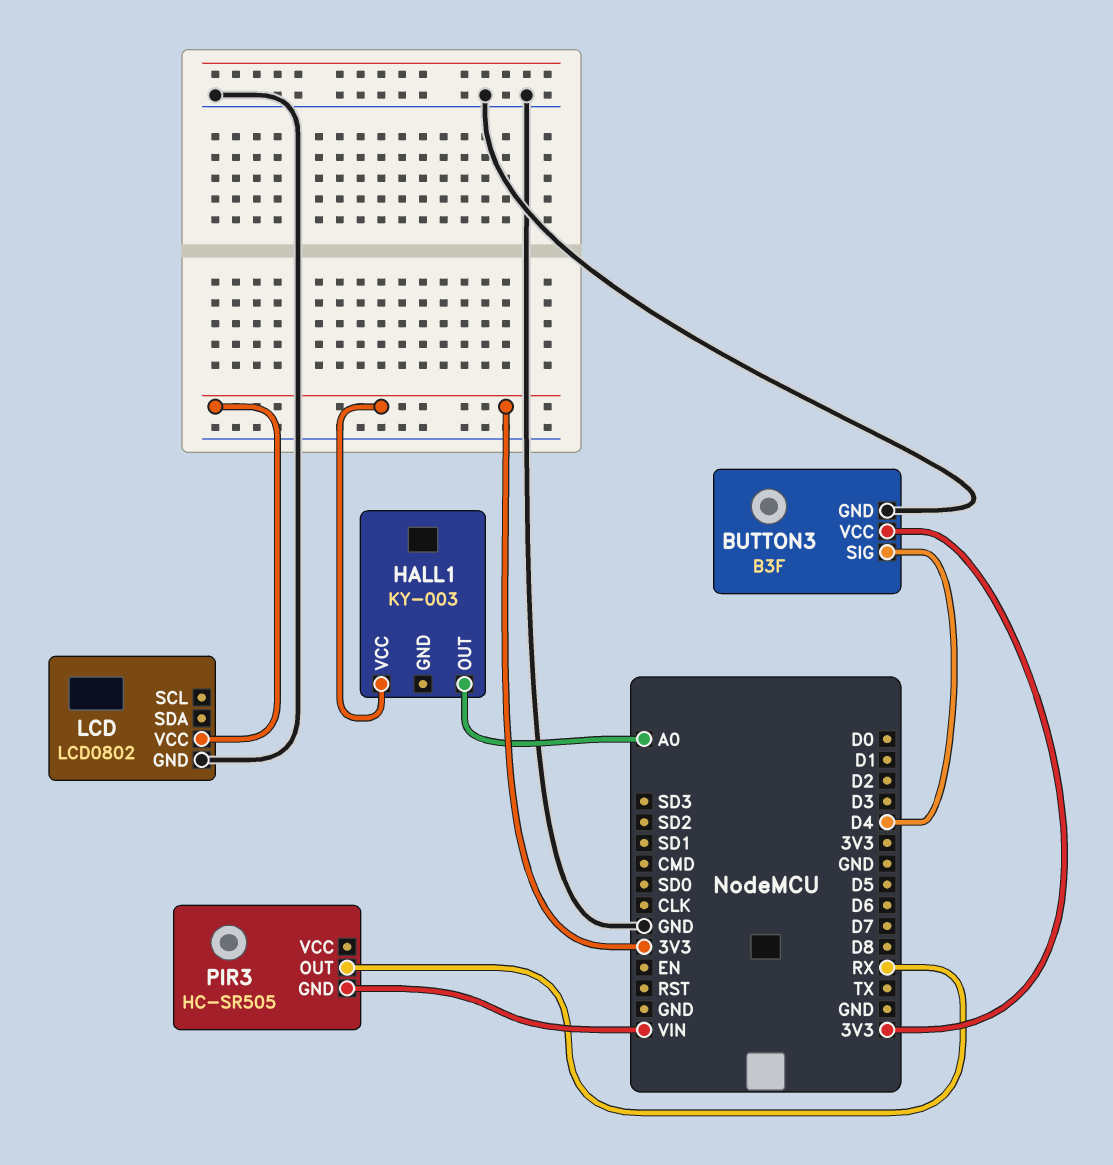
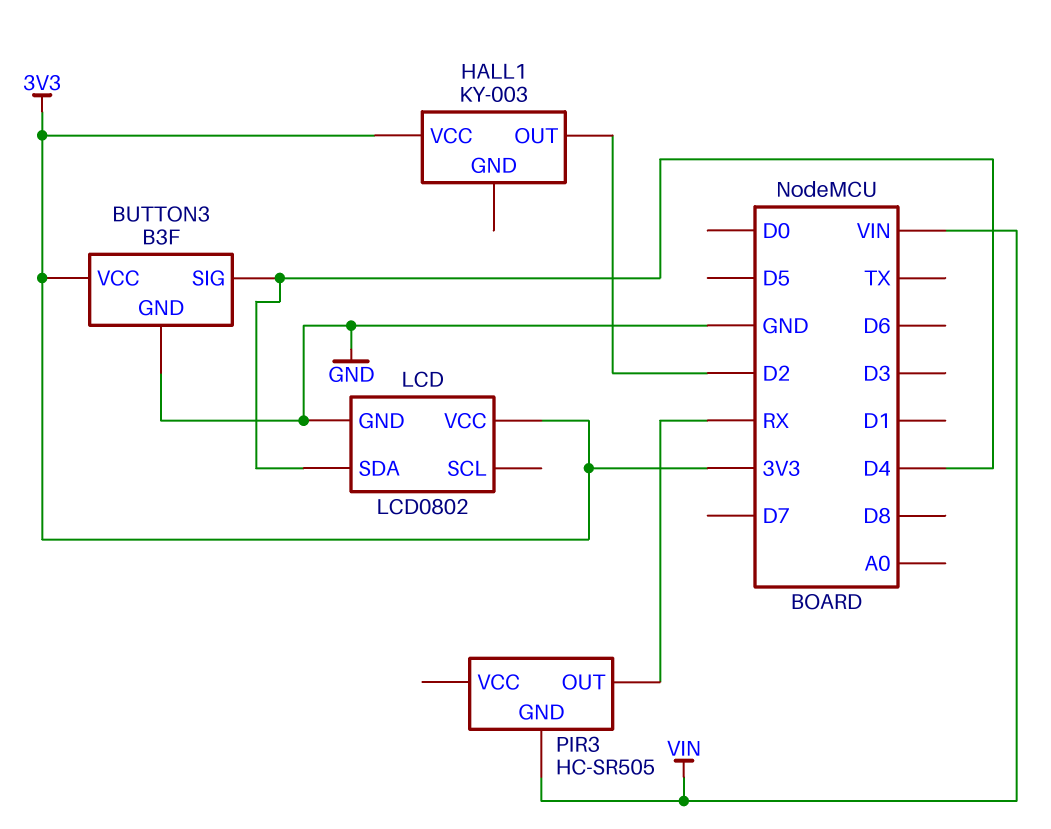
HALL1 pin OUT: A0 -> D2
LCD pin SDA: none -> D4

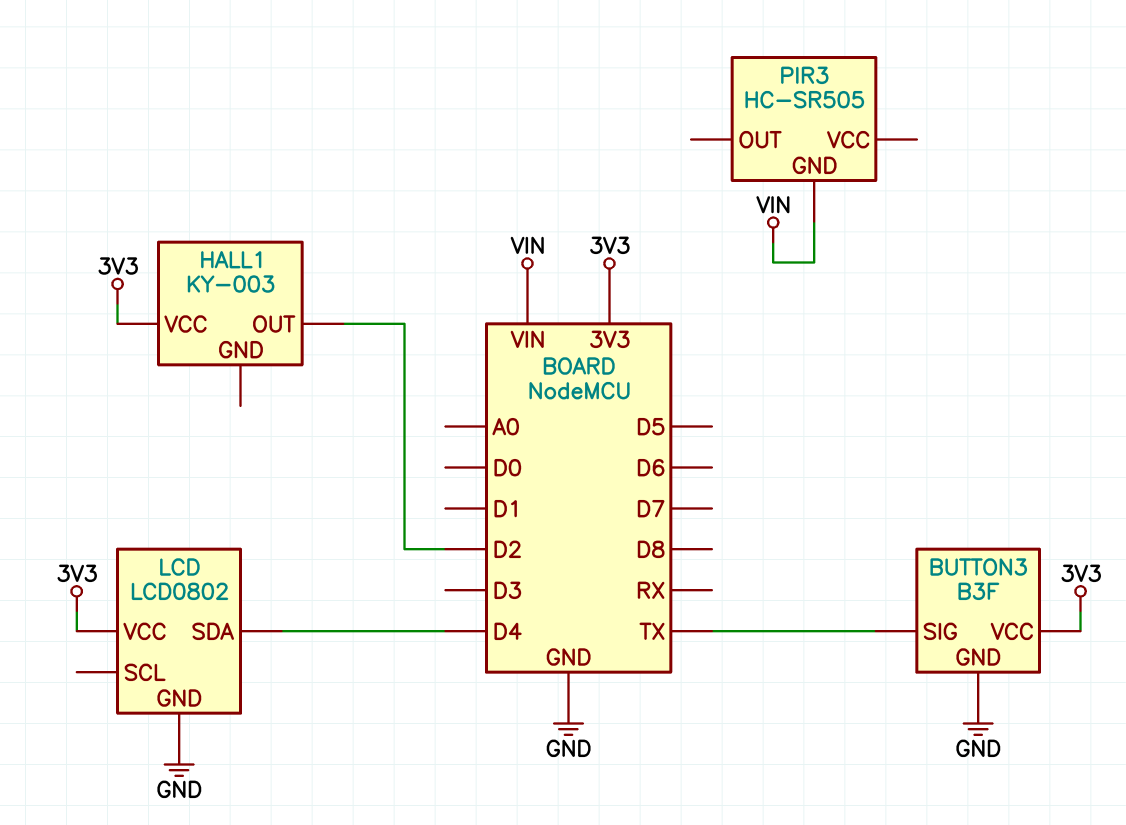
BUTTON3 pin SIG: D4 -> TX
PIR3 pin OUT: RX -> none

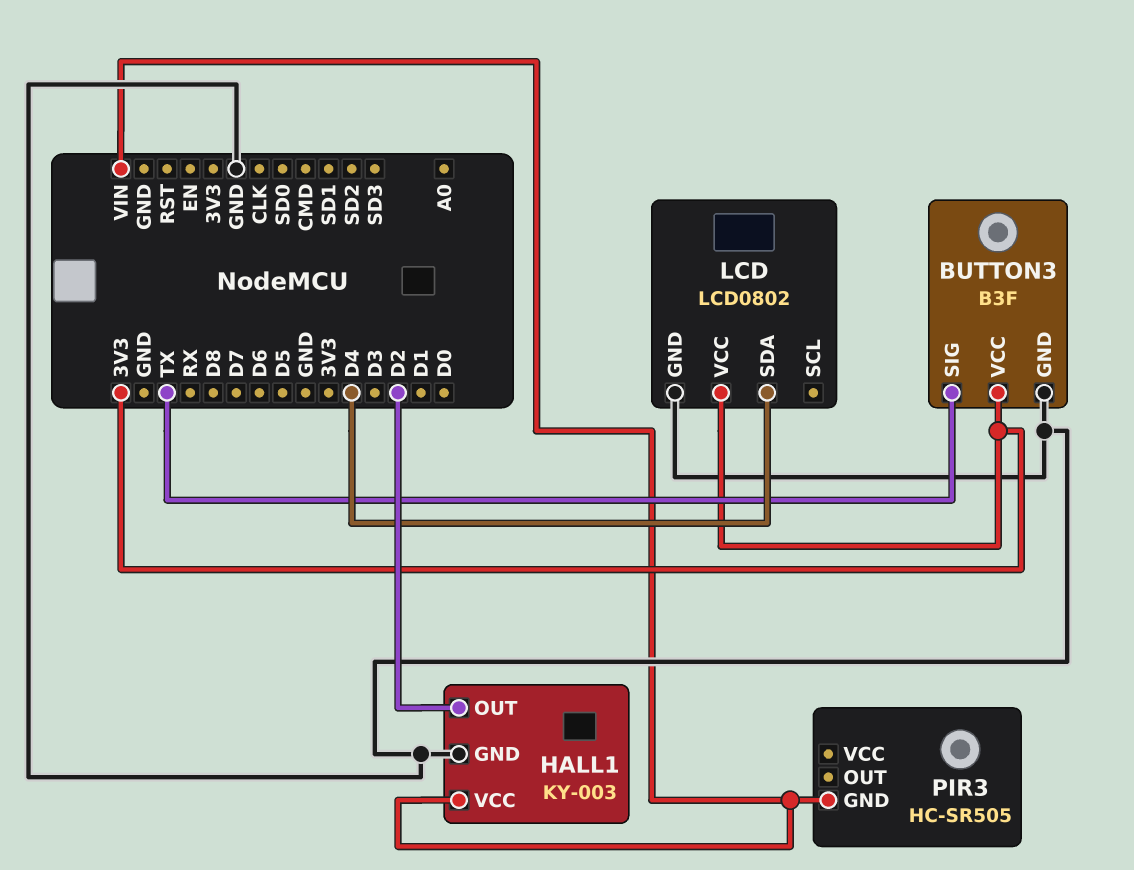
HALL1 pin GND: none -> GND
HALL1 pin VCC: 3V3 -> VIN

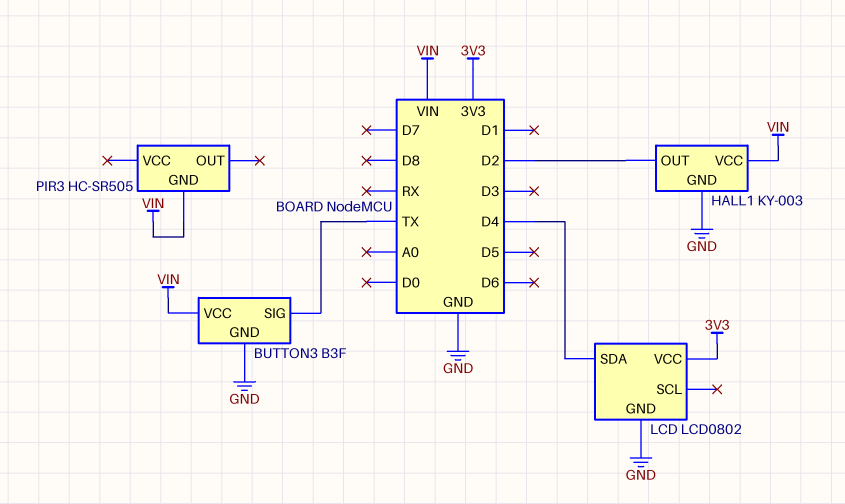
BUTTON3 pin VCC: 3V3 -> VIN

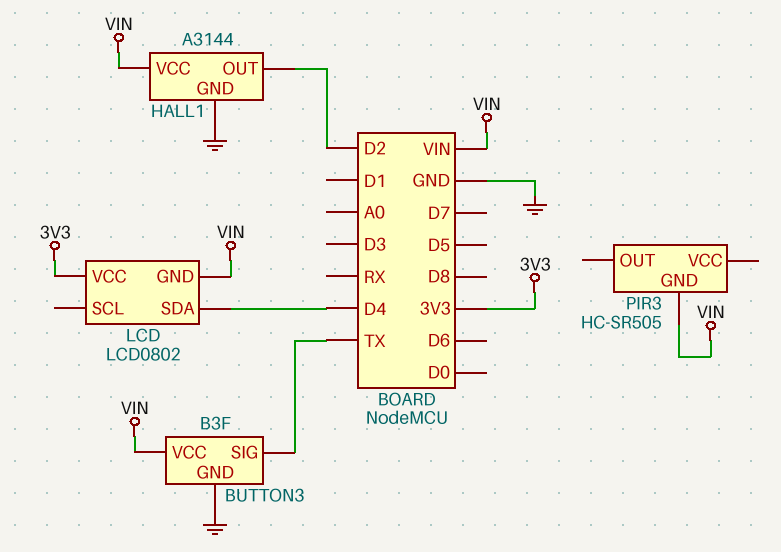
HALL1: KY-003 -> A3144
LCD pin GND: GND -> VIN

